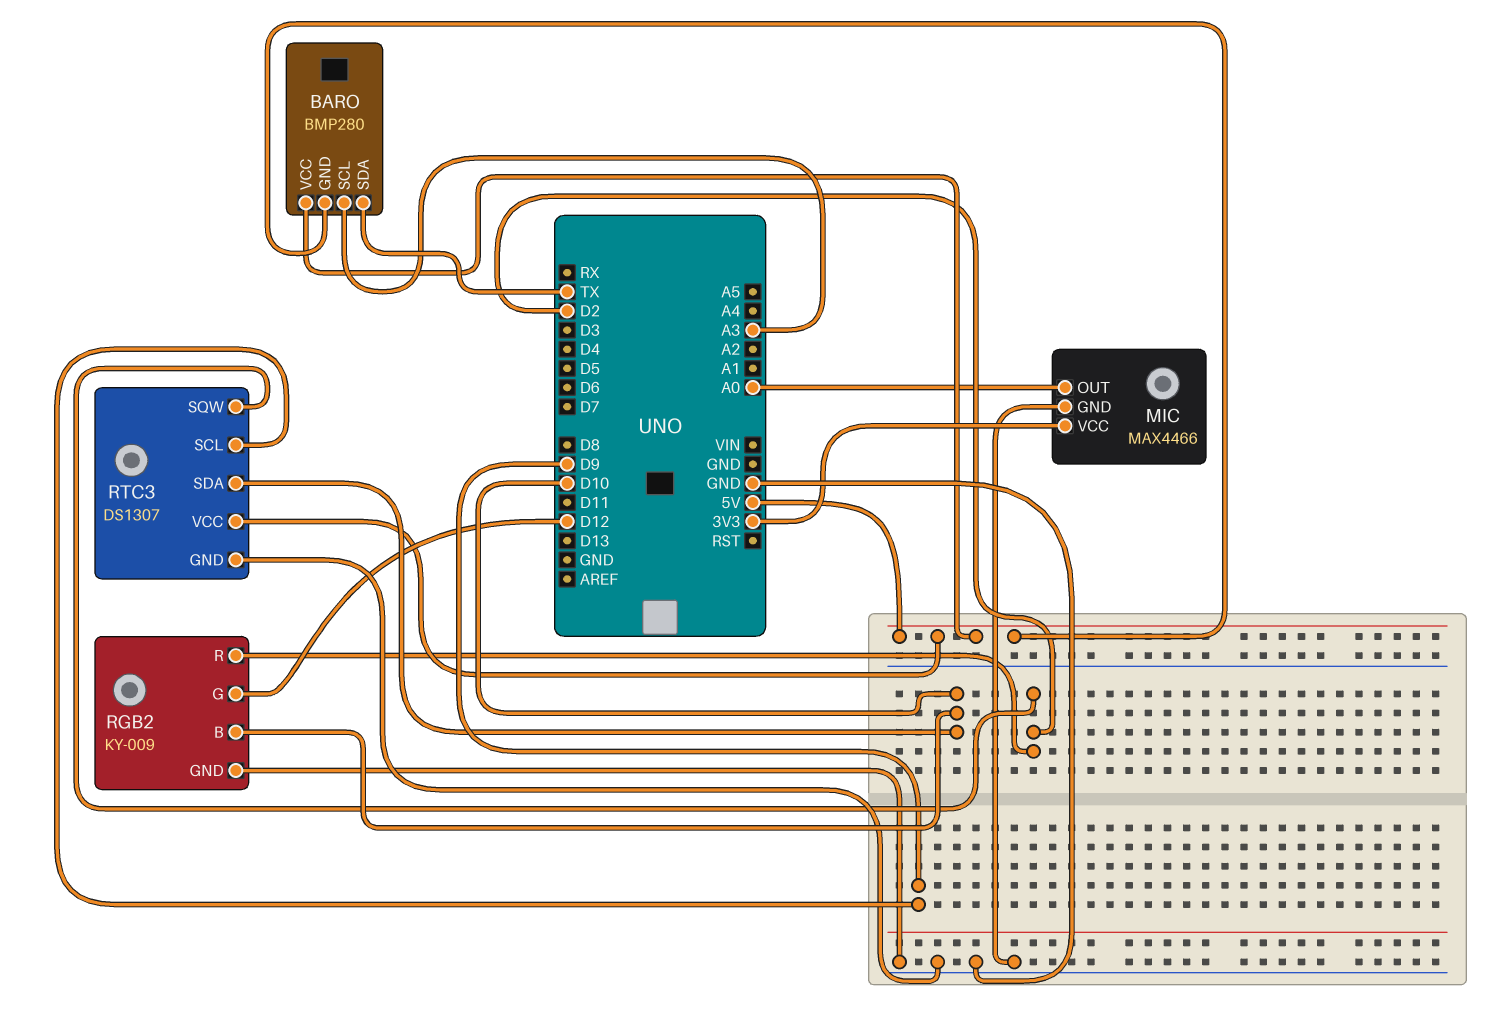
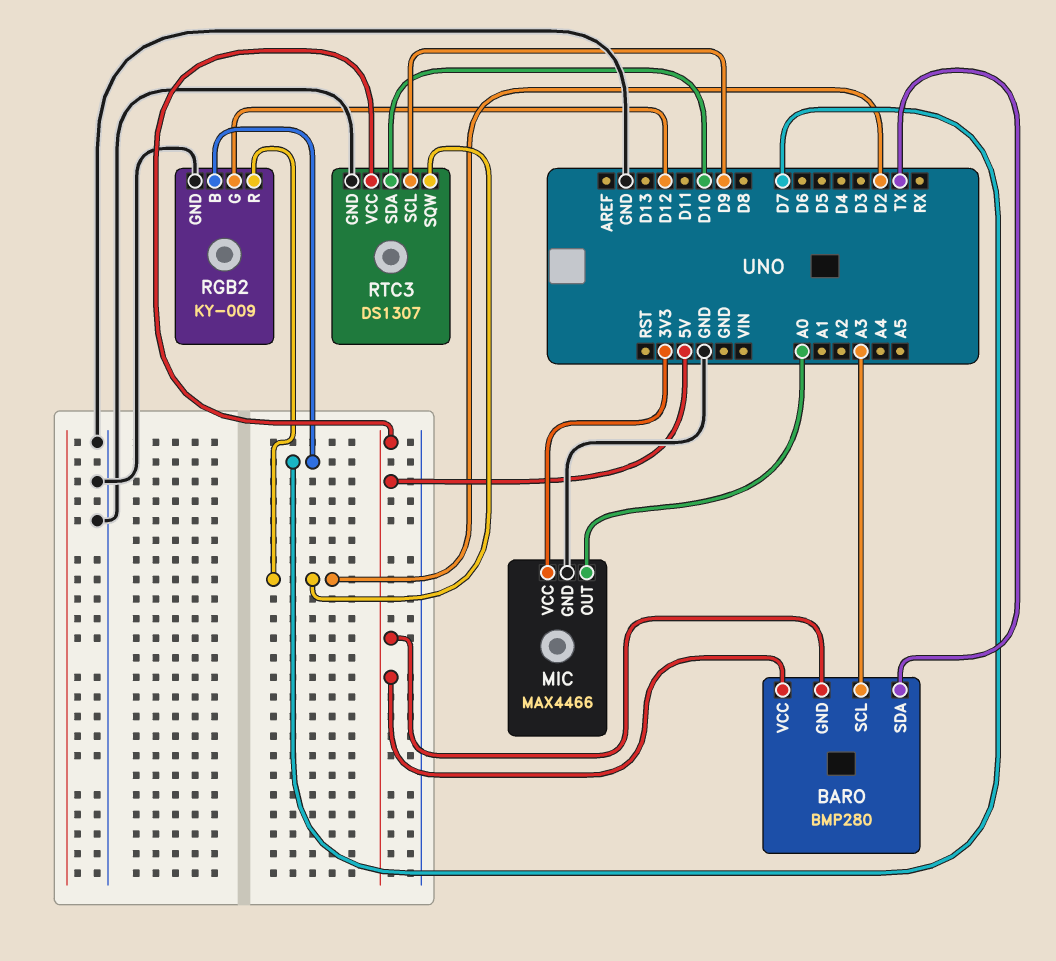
RGB2 pin B: D10 -> D7

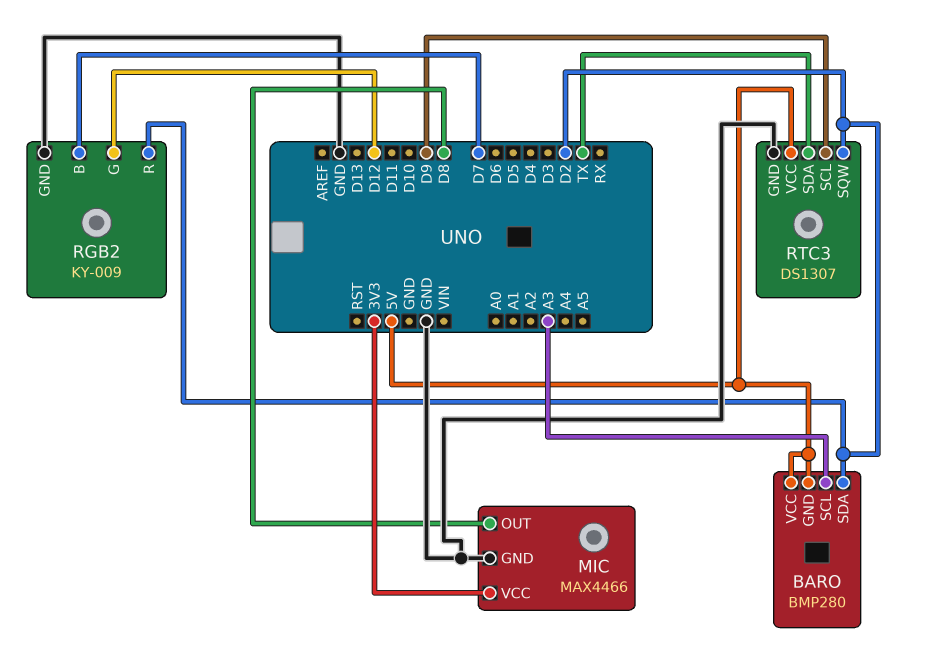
BARO pin SDA: TX -> D2
MIC pin OUT: A0 -> D8
RTC3 pin SDA: D10 -> TX

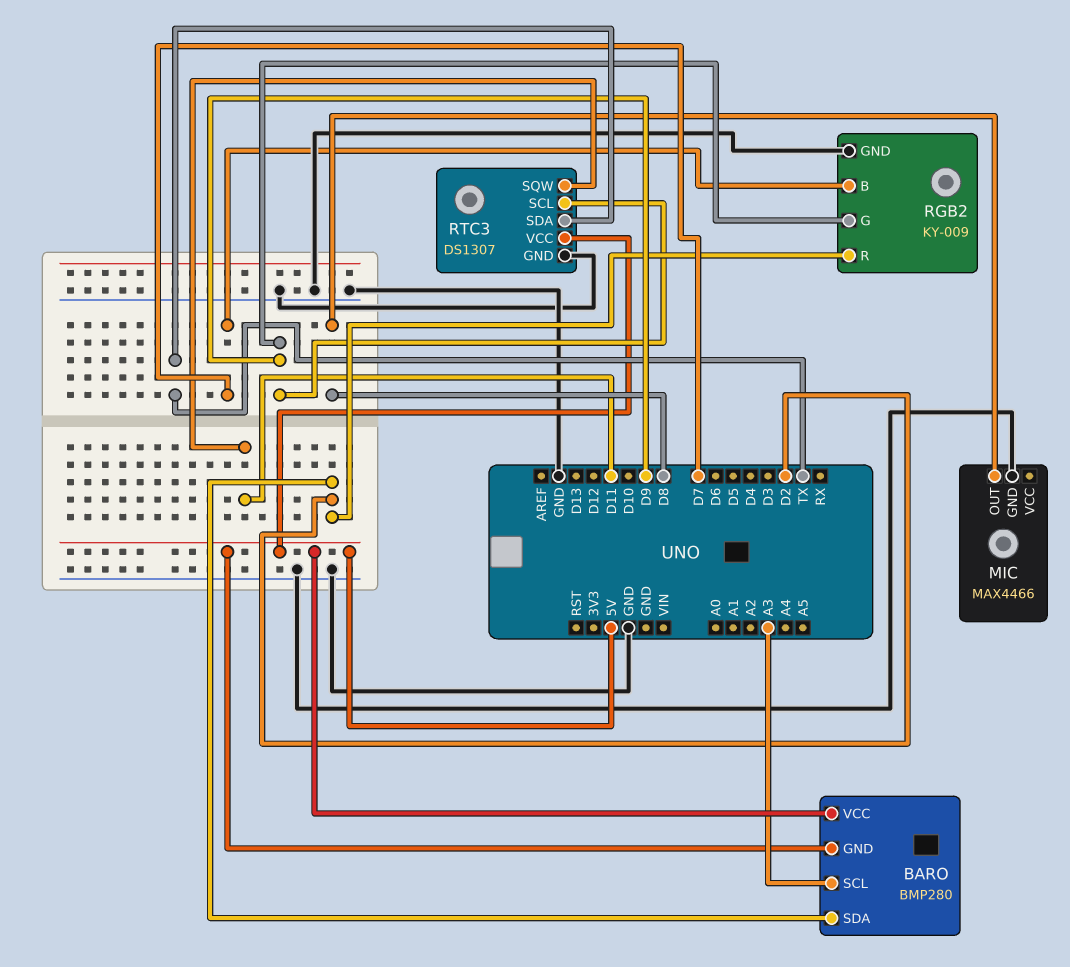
MIC pin VCC: 3V3 -> none
RGB2 pin G: D12 -> D9
RTC3 pin SQW: D2 -> D11

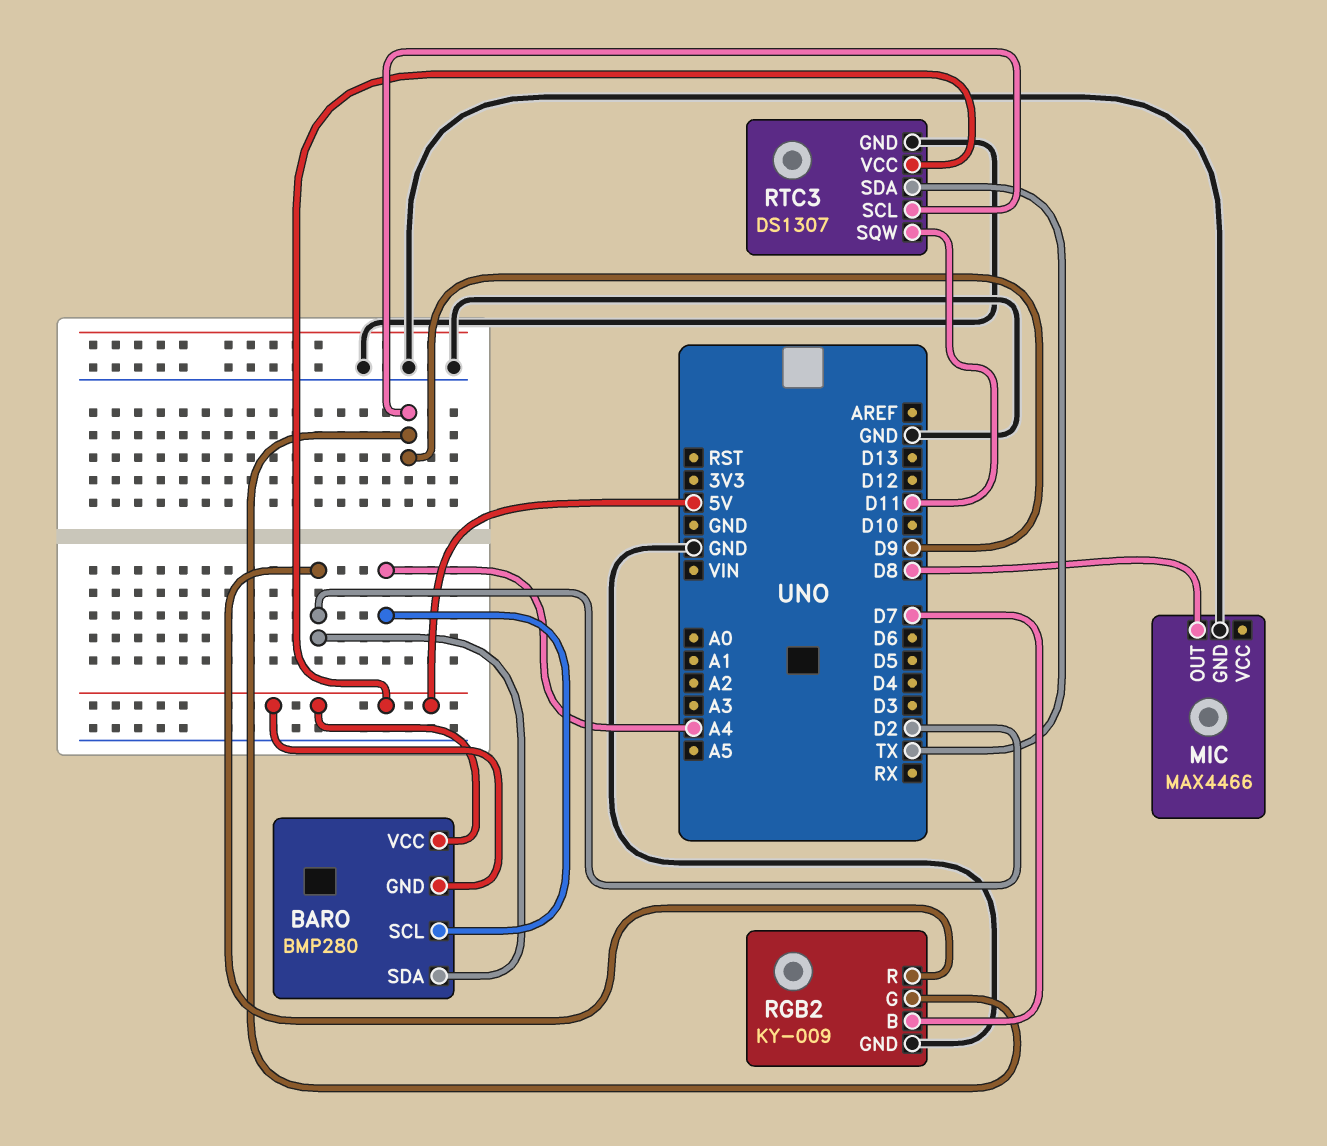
BARO pin SCL: A3 -> A4

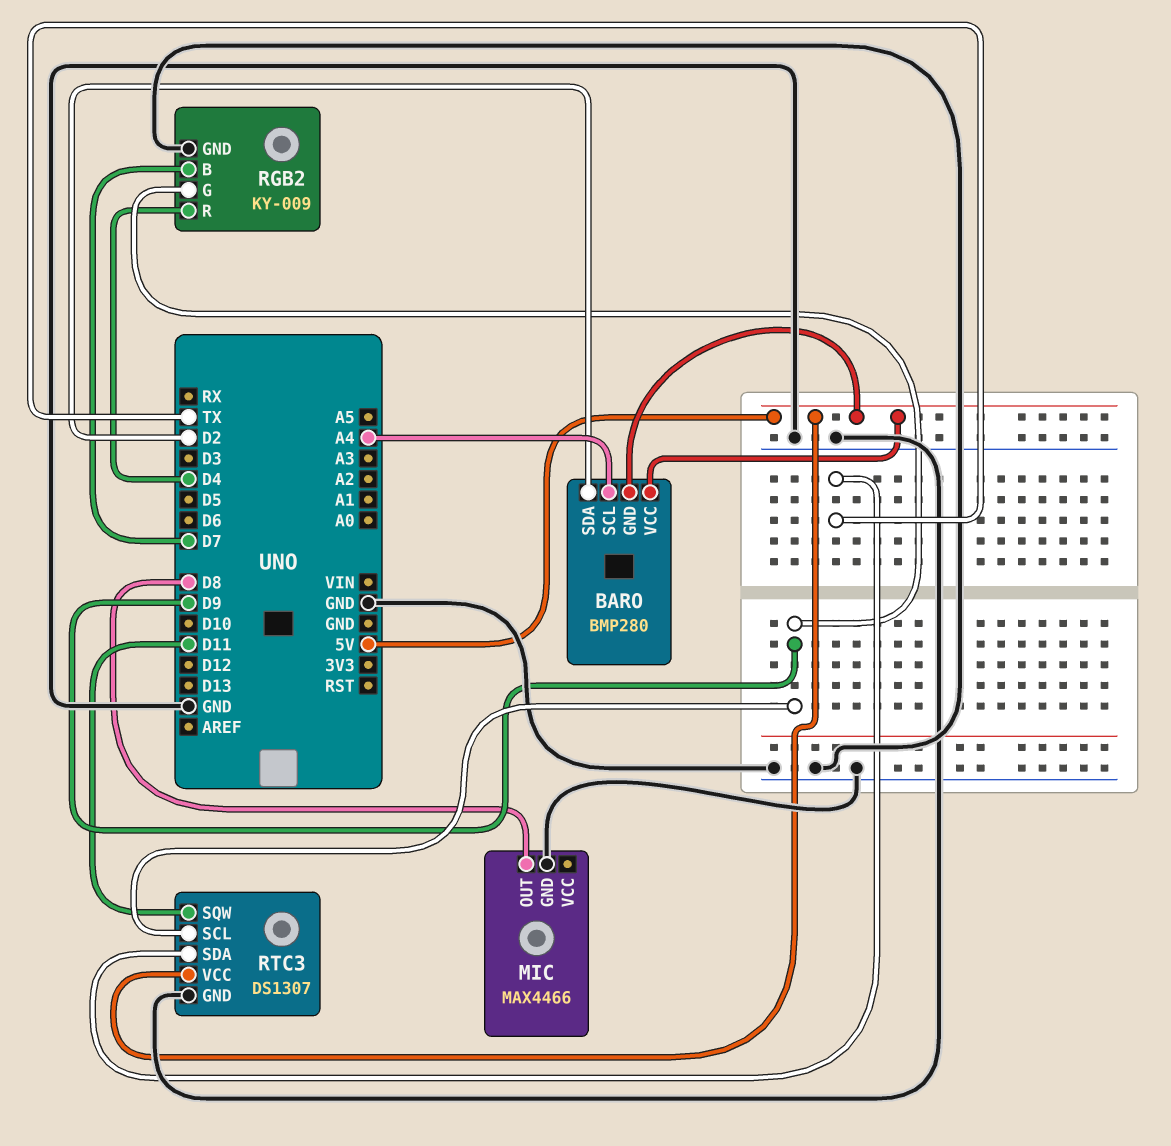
RGB2 pin R: D2 -> D4

